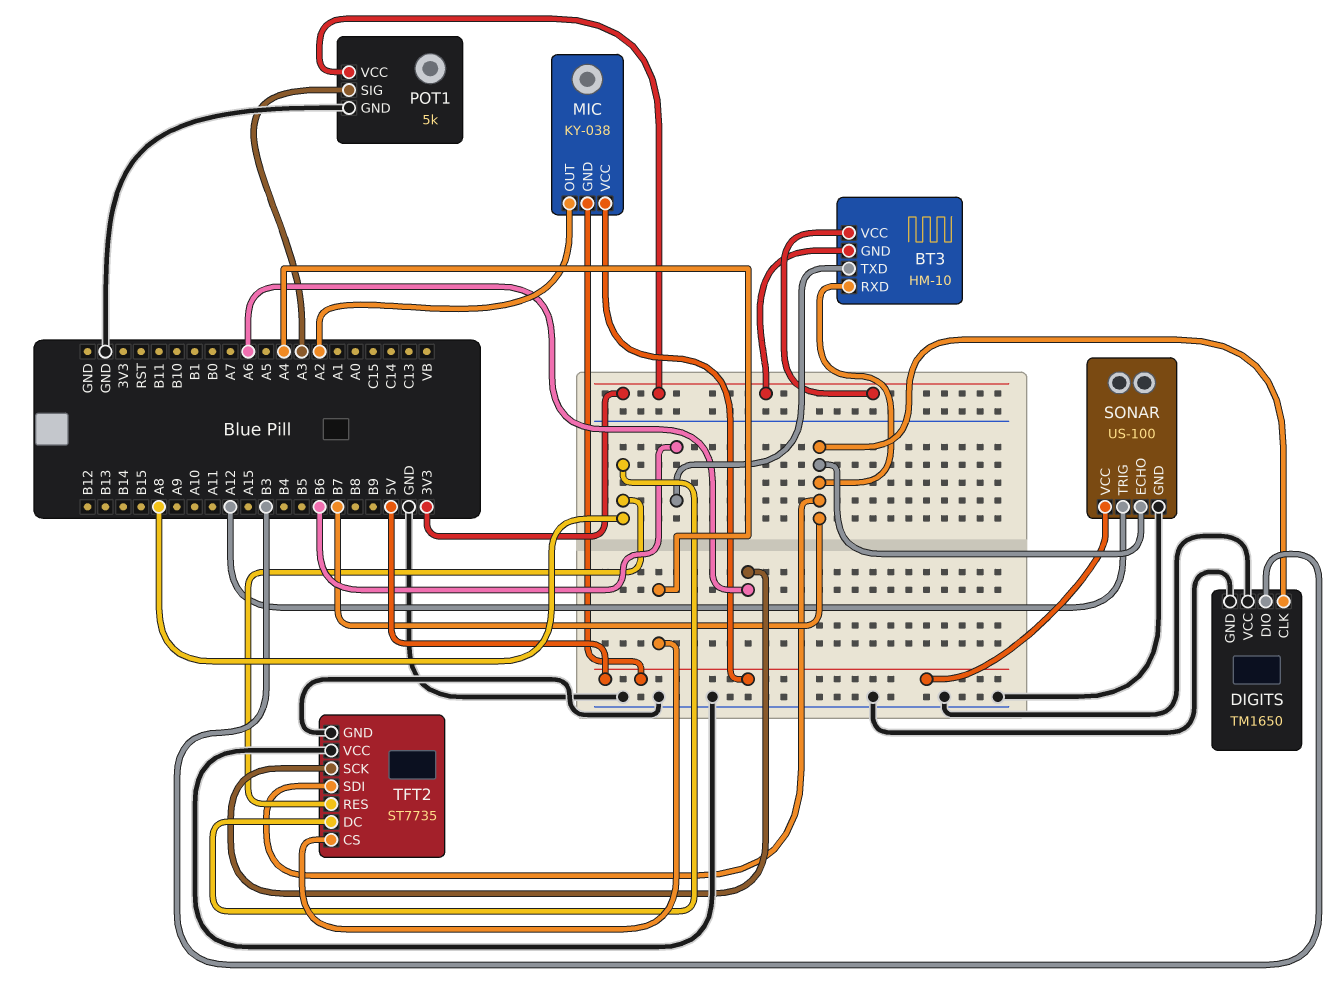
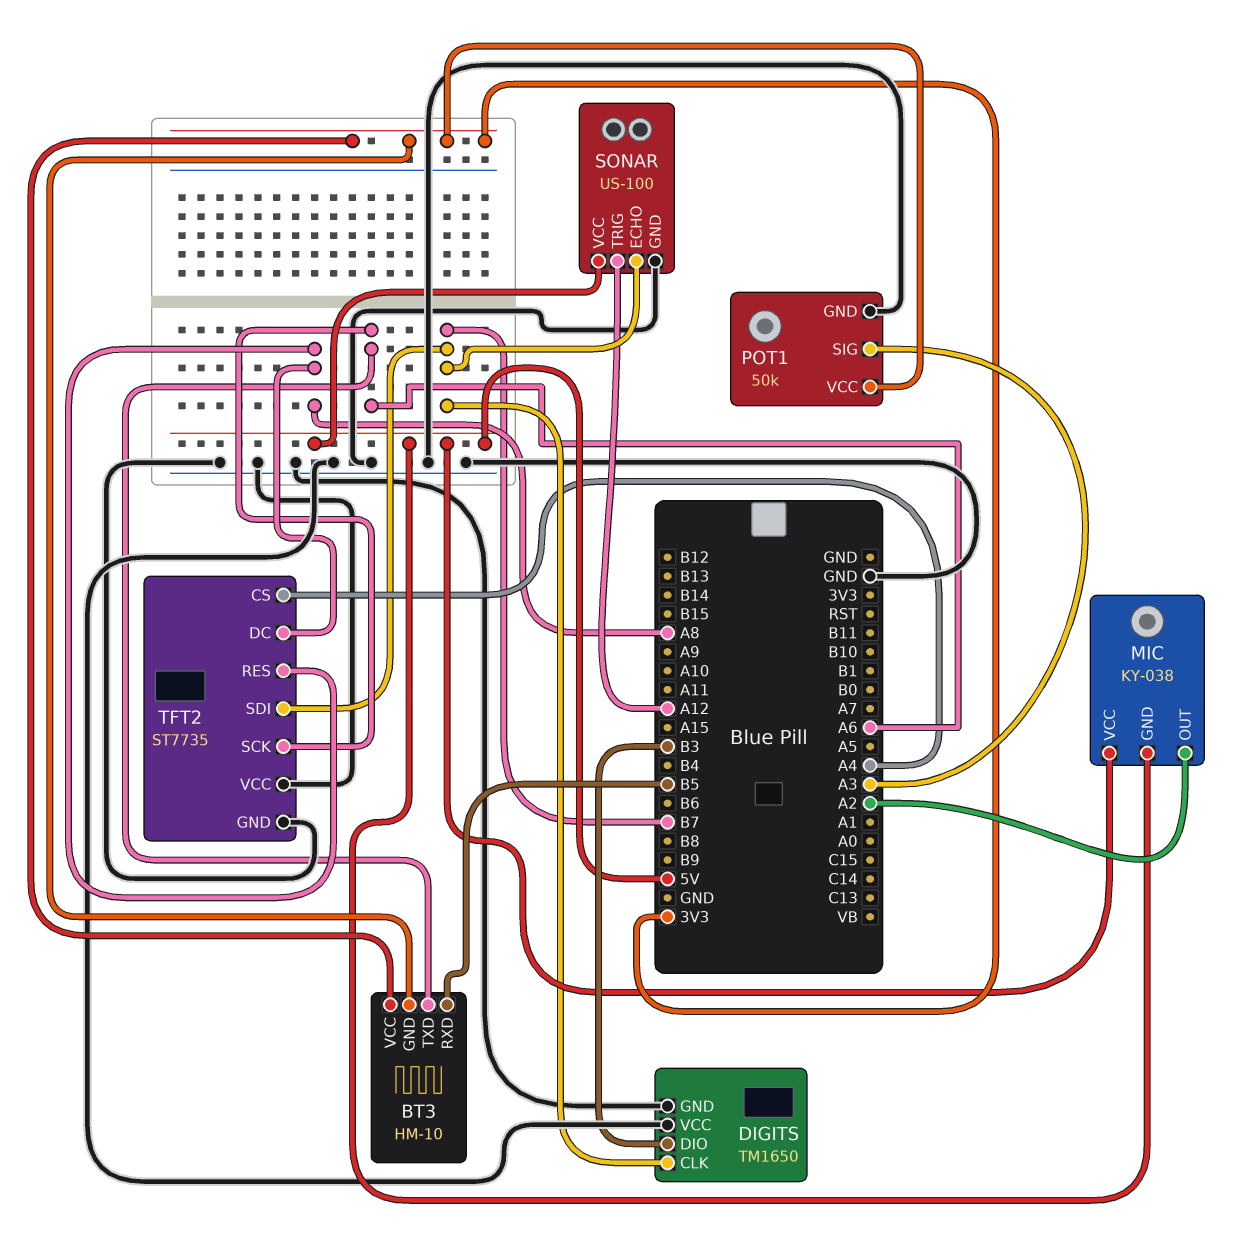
BT3 pin RXD: B7 -> B5
BT3 pin TXD: B6 -> A6
POT1: 5k -> 50k

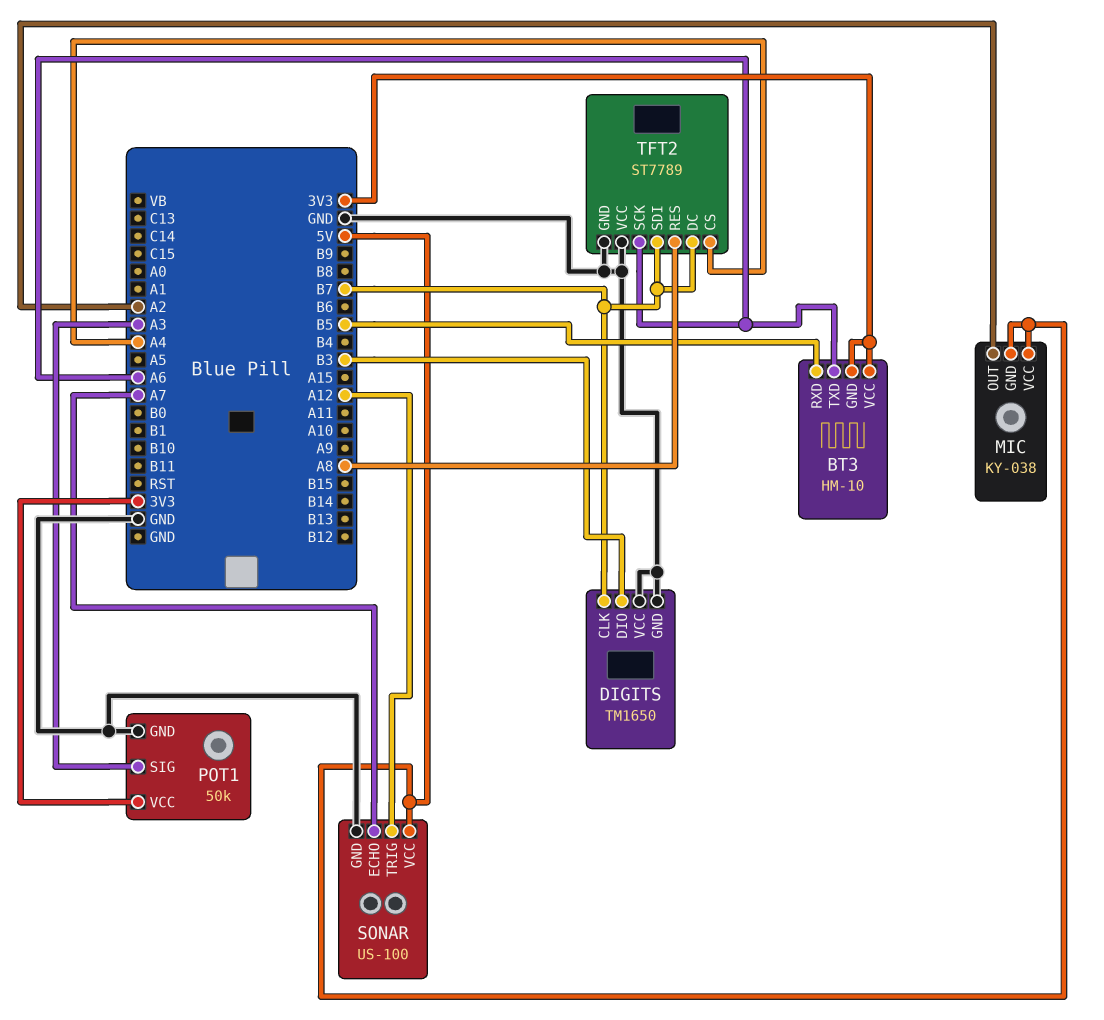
SONAR pin ECHO: B7 -> A7
TFT2: ST7735 -> ST7789
TFT2 pin DC: A8 -> B7

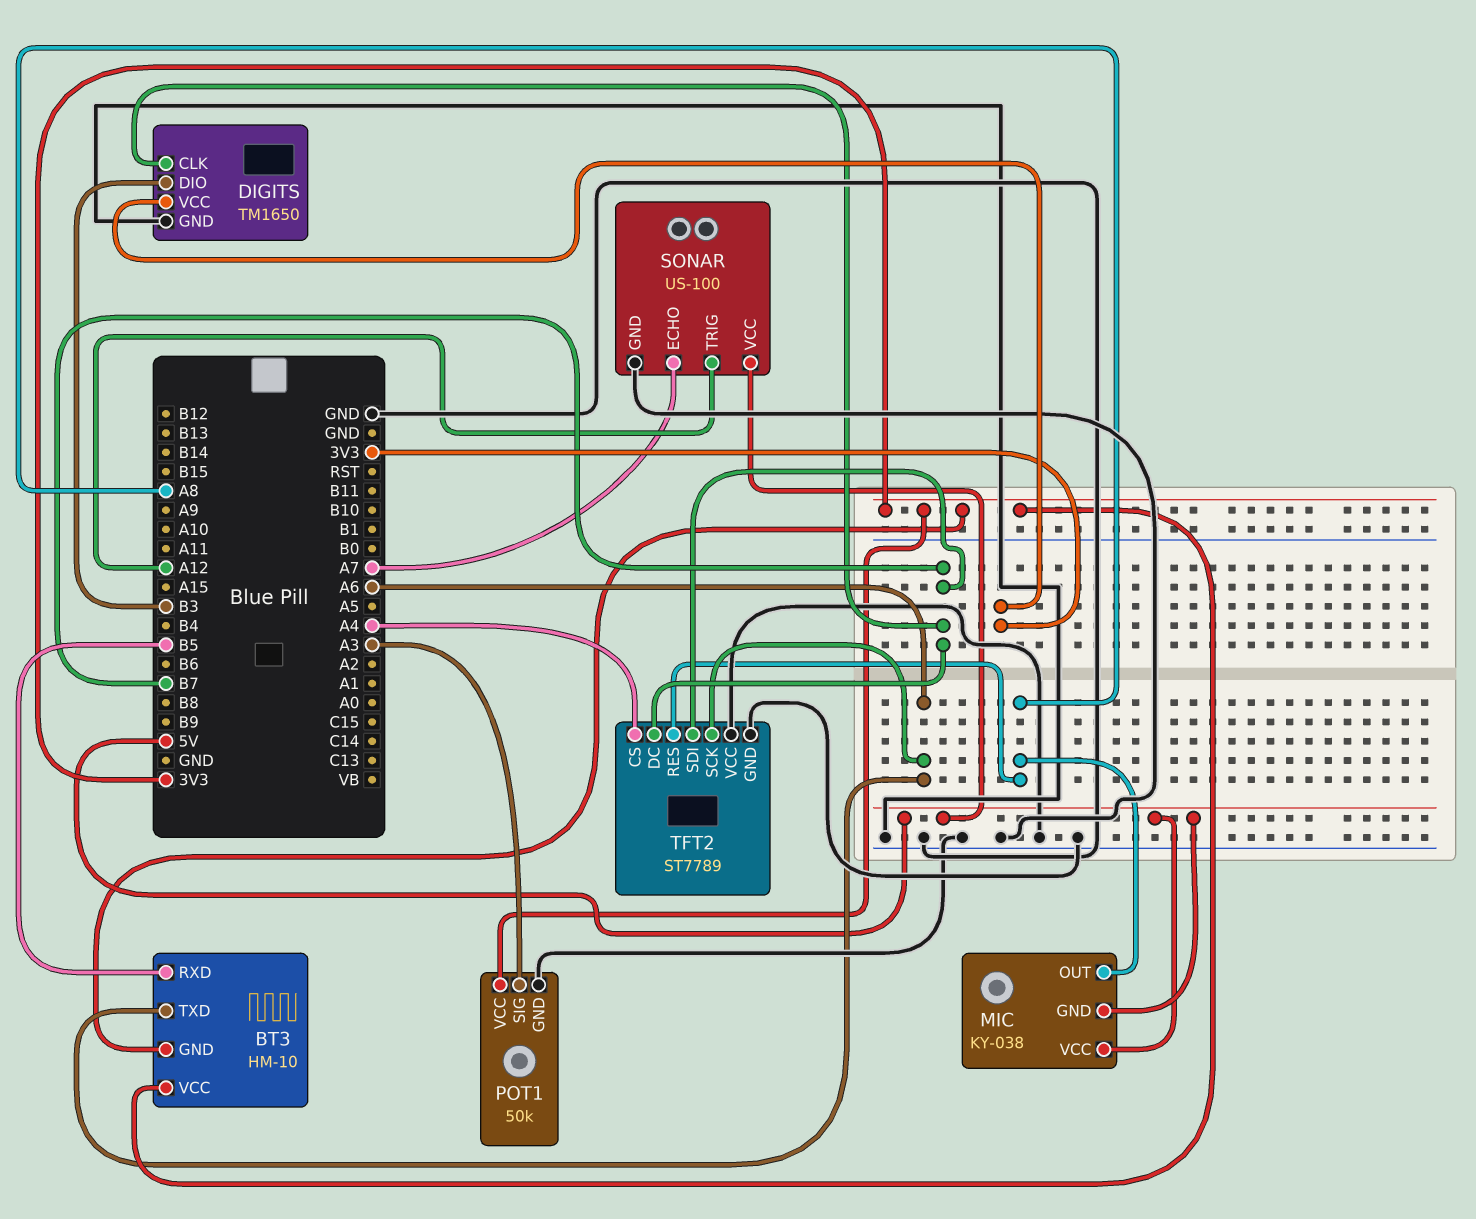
DIGITS pin VCC: GND -> 3V3
MIC pin OUT: A2 -> A8

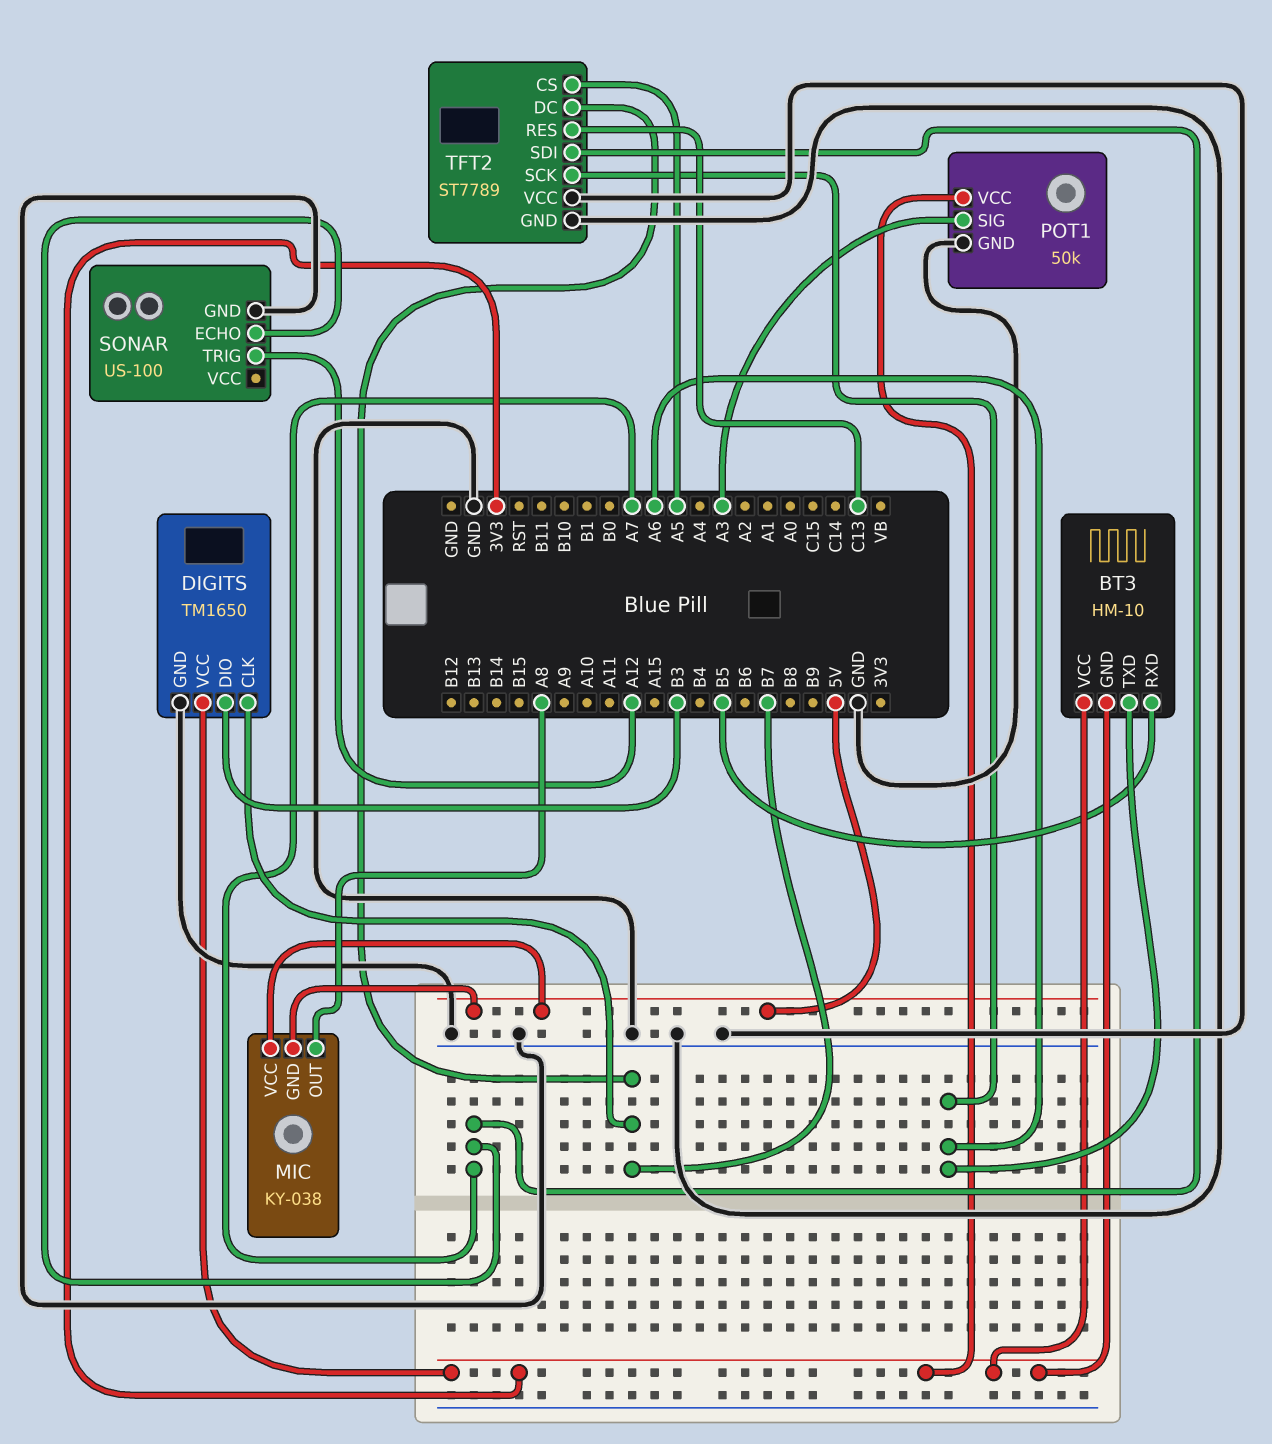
SONAR pin VCC: 5V -> none
TFT2 pin CS: A4 -> A5
TFT2 pin RES: A8 -> C13
TFT2 pin SDI: B7 -> A7

